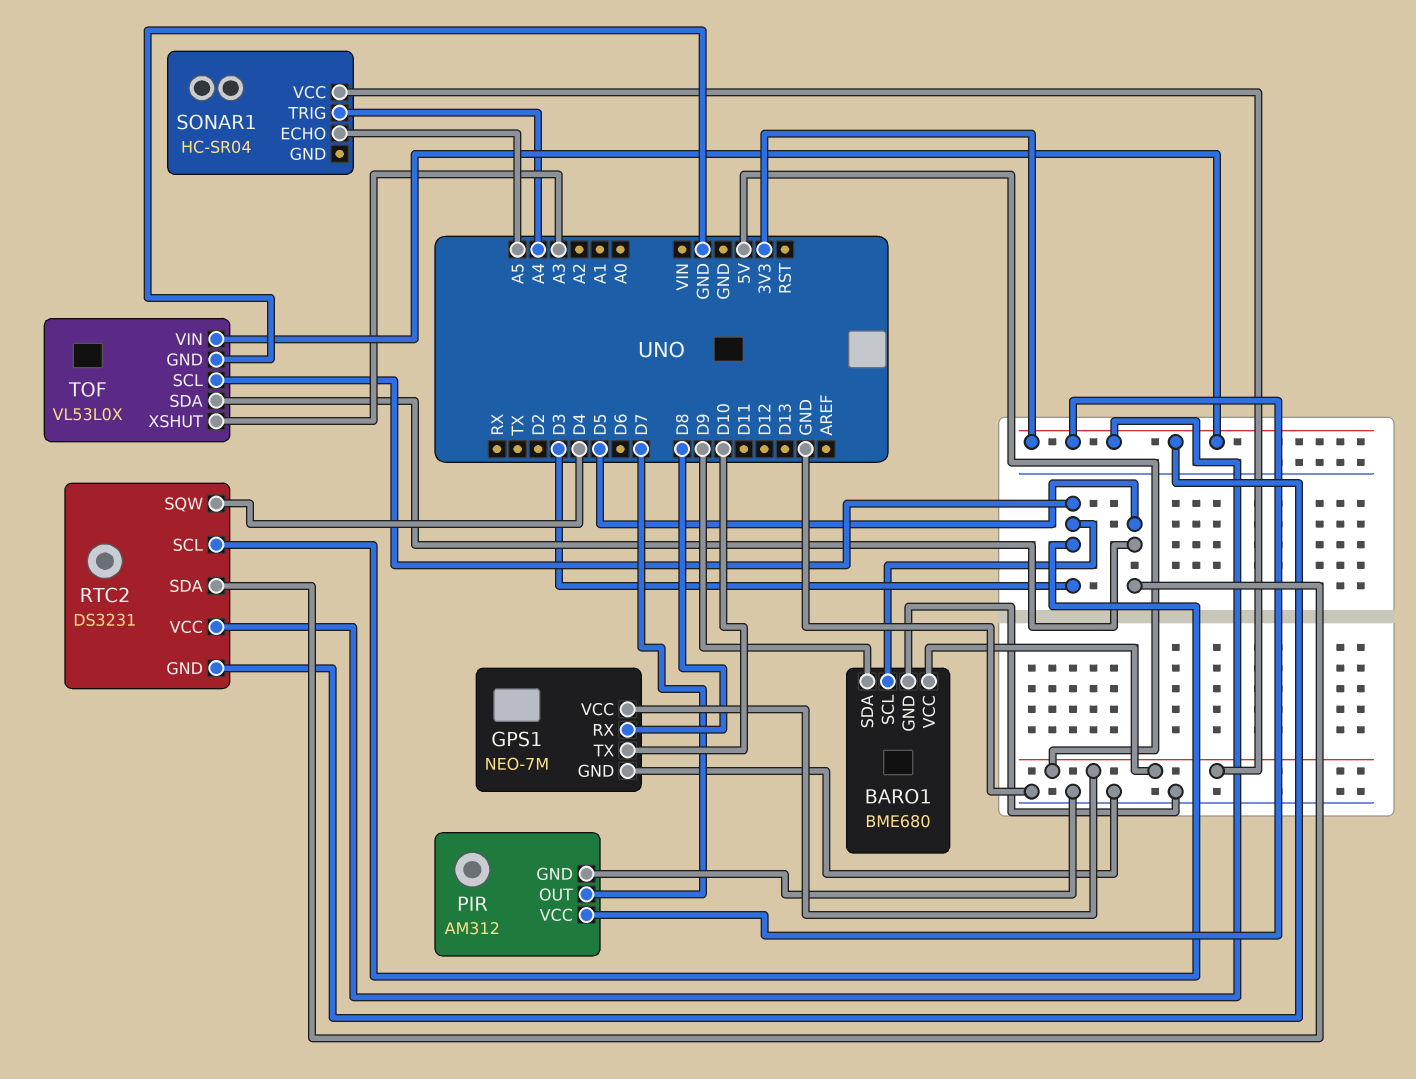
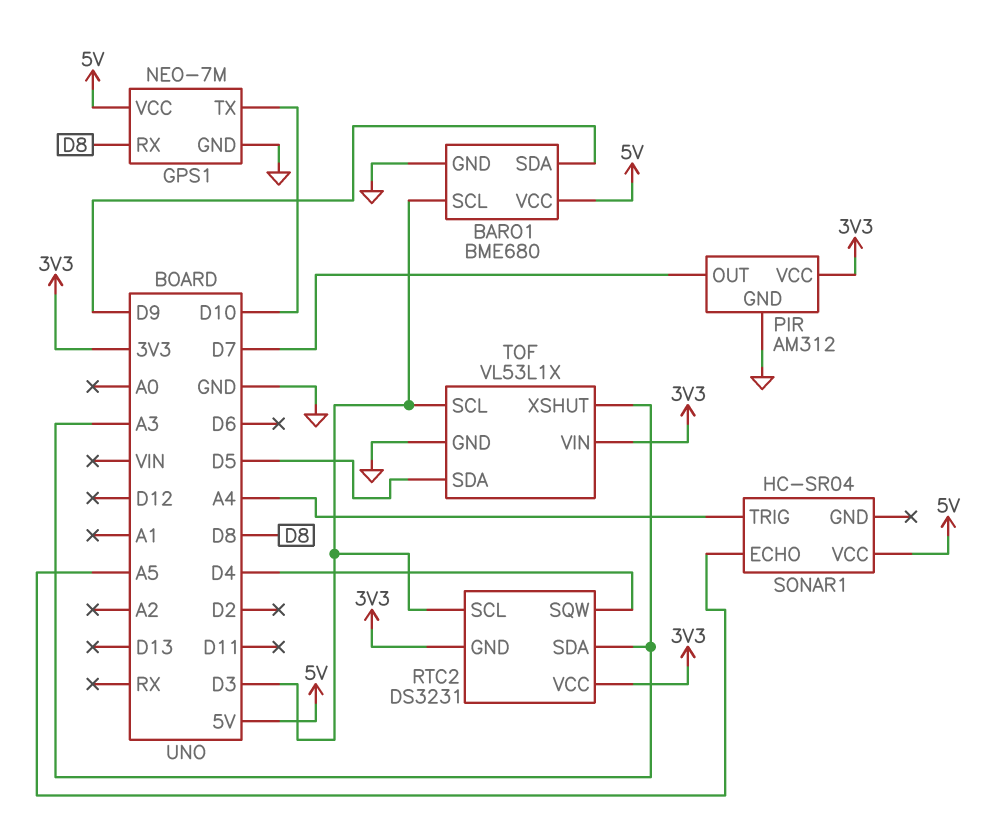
RTC2 pin SDA: D5 -> A3
TOF: VL53L0X -> VL53L1X

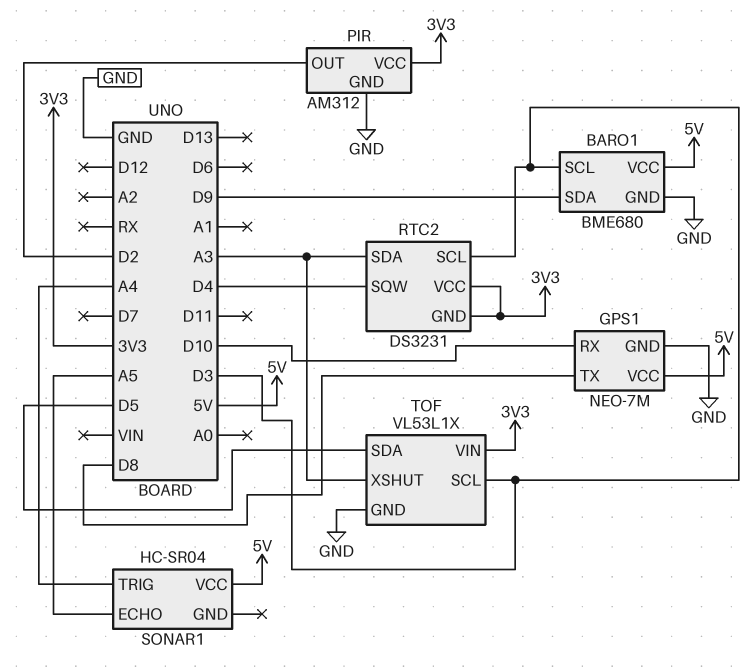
GPS1 pin RX: D8 -> D10
GPS1 pin TX: D10 -> D8
PIR pin OUT: D7 -> D2

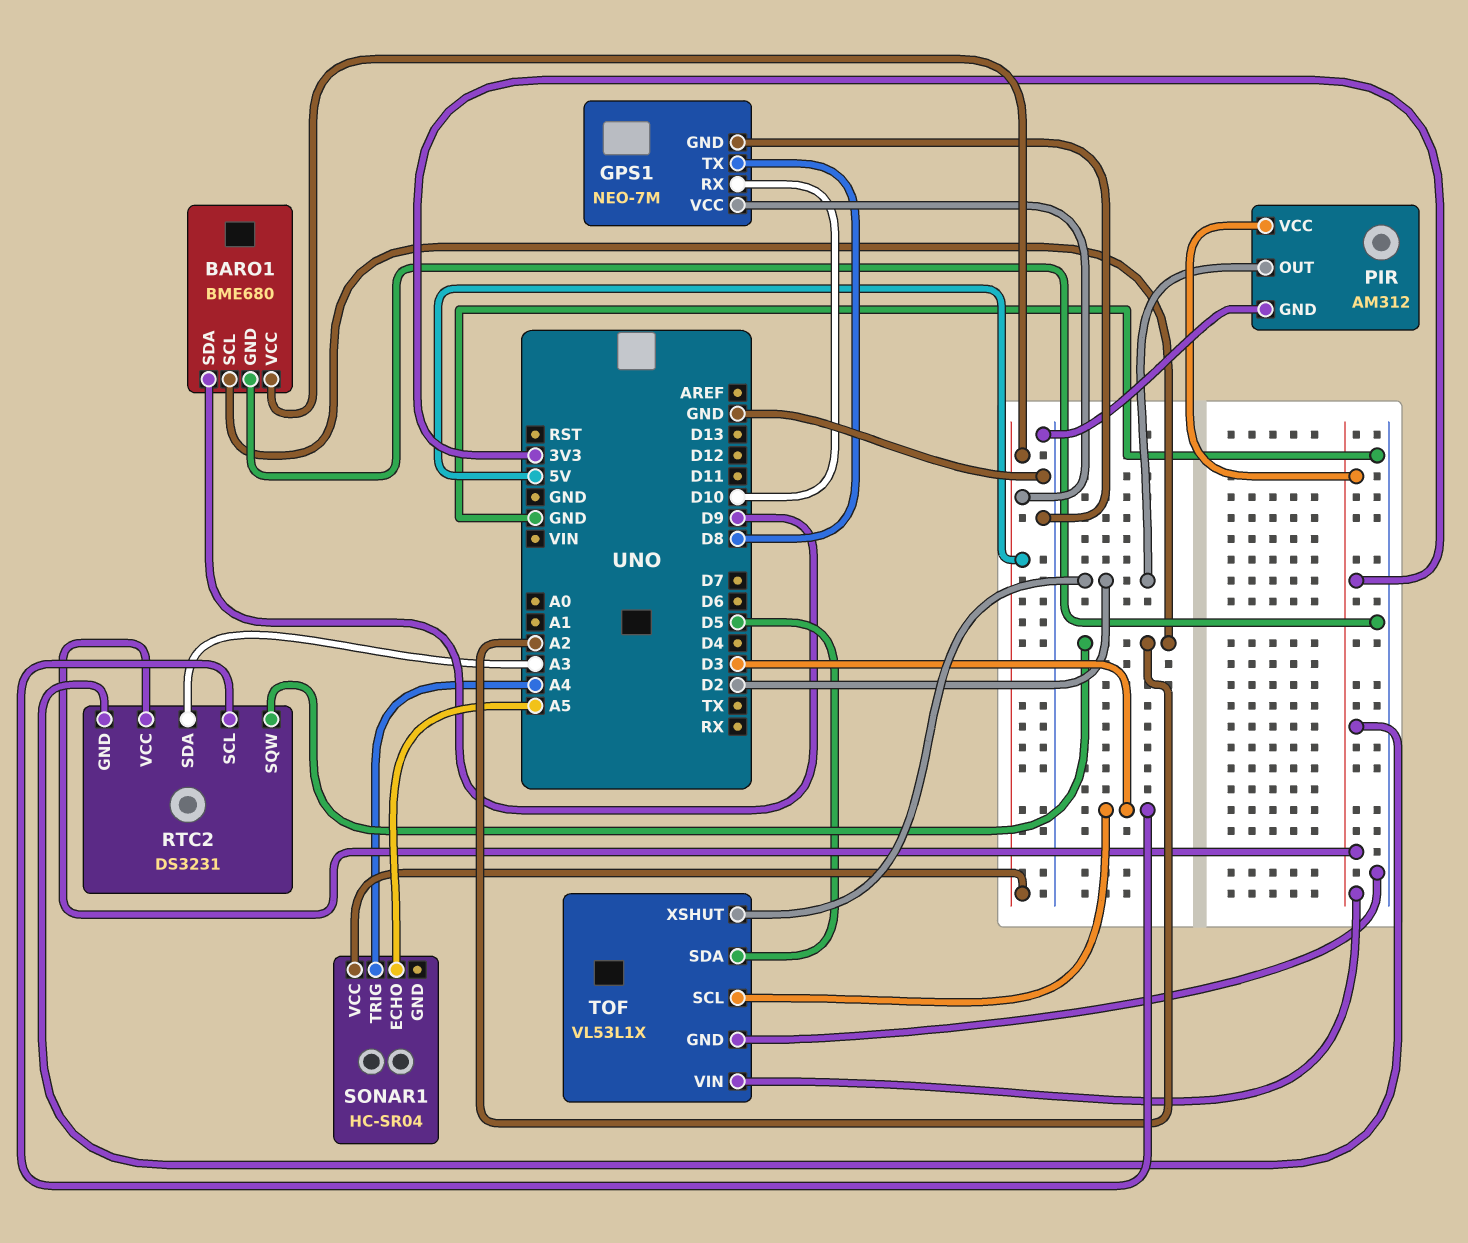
BARO1 pin SCL: D3 -> A2
RTC2 pin SQW: D4 -> A2
TOF pin XSHUT: A3 -> D2

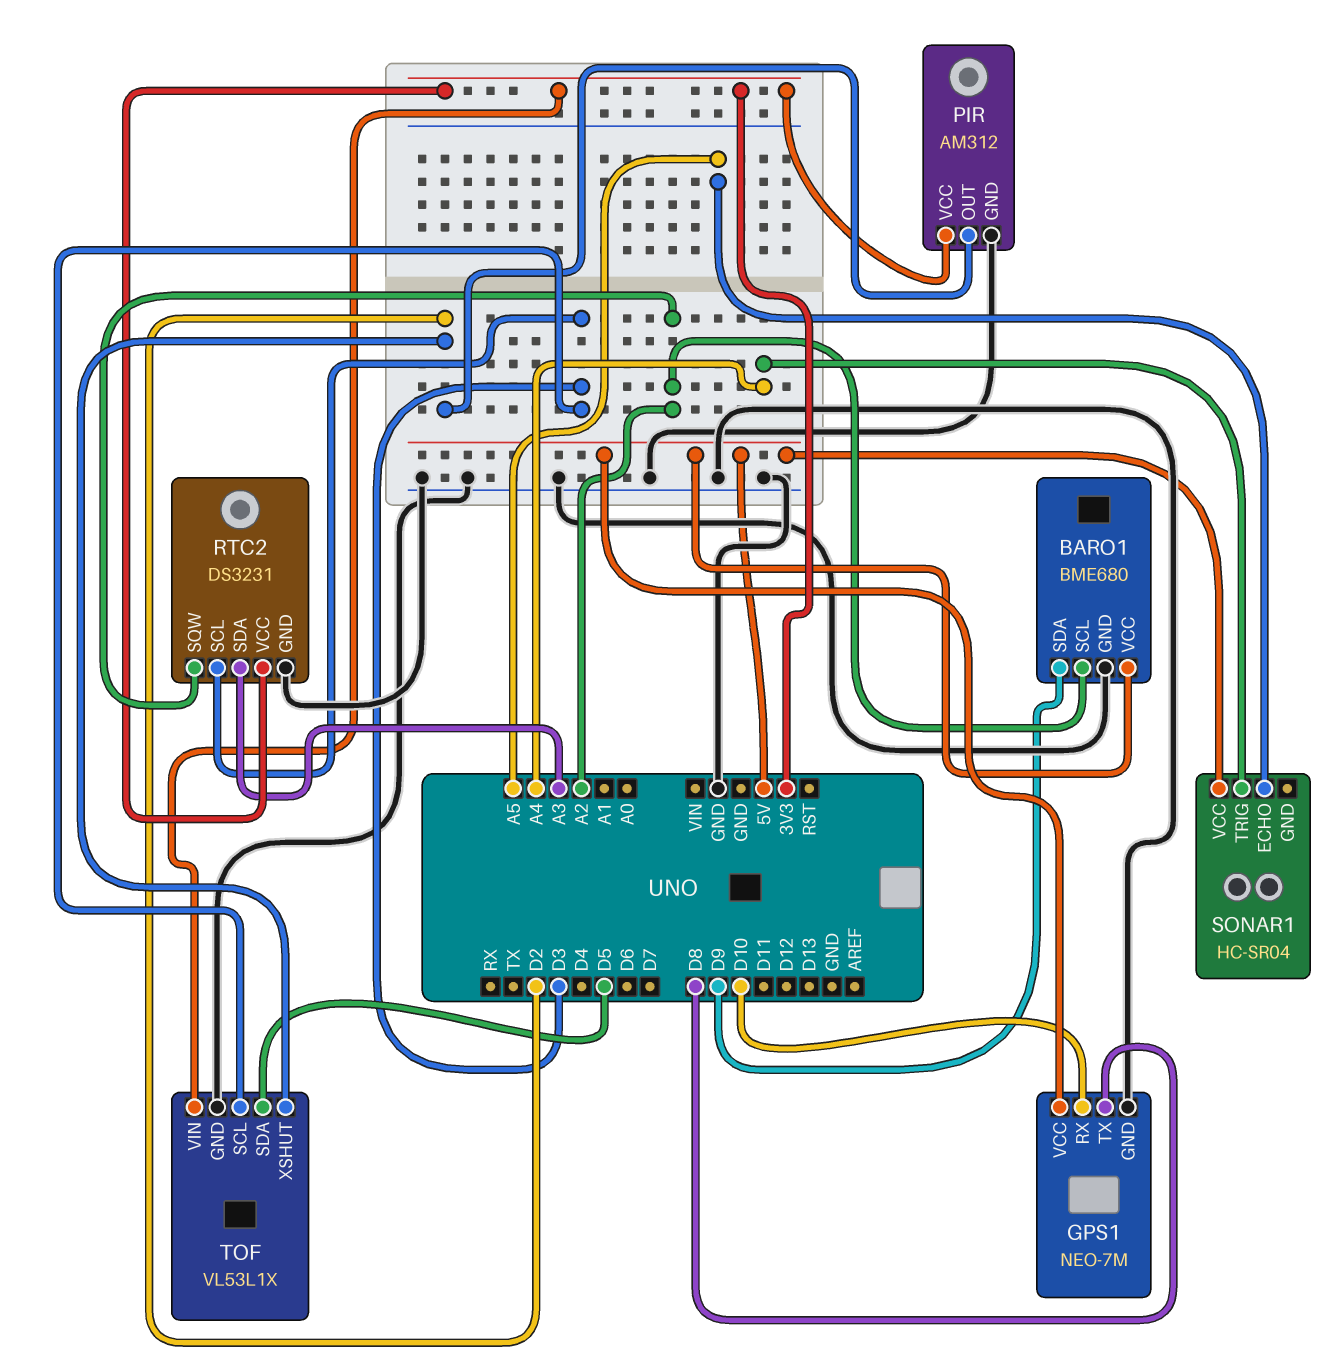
RTC2 pin GND: 3V3 -> GND

